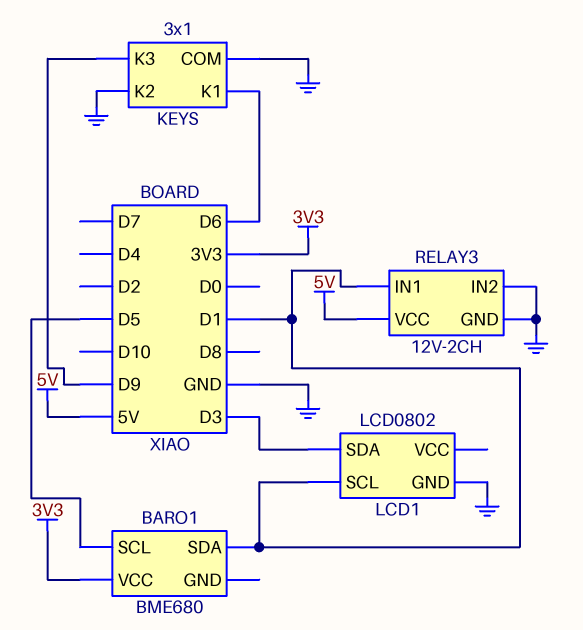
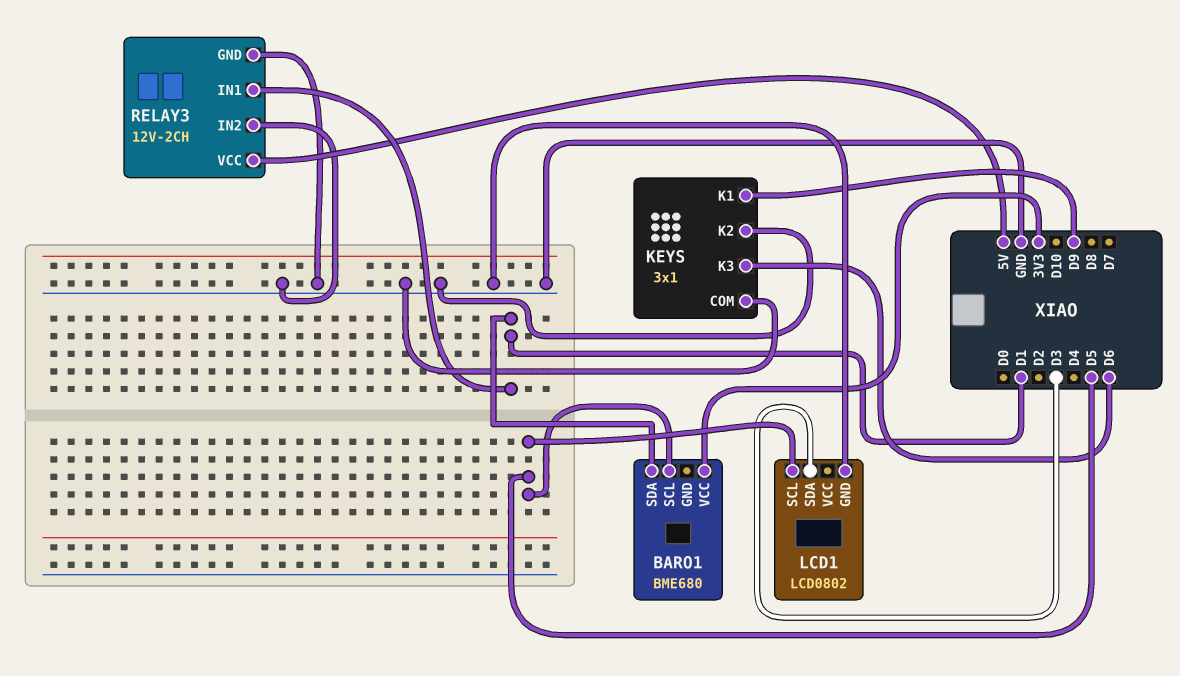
KEYS pin K1: D6 -> D9
KEYS pin K3: D9 -> D6
LCD1 pin SCL: D1 -> D5

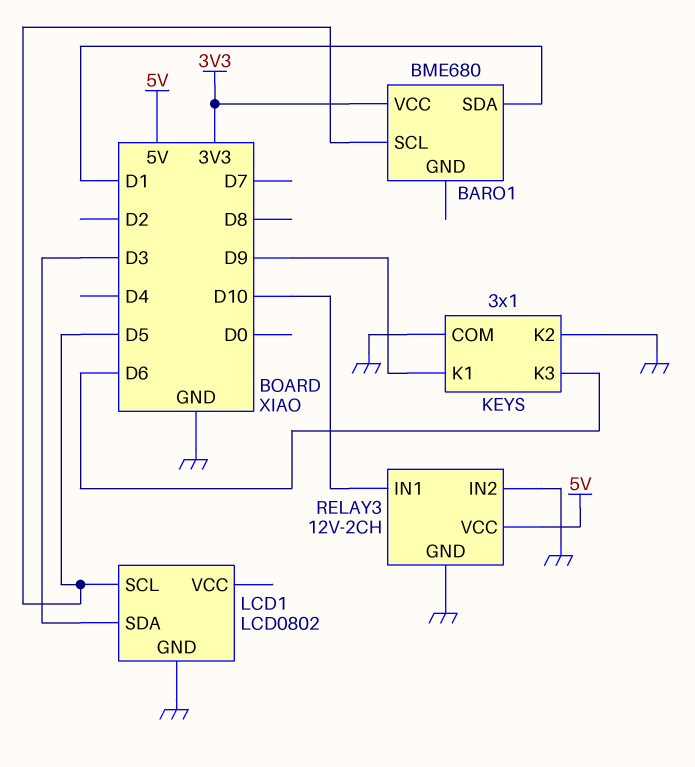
RELAY3 pin IN1: D1 -> D10

